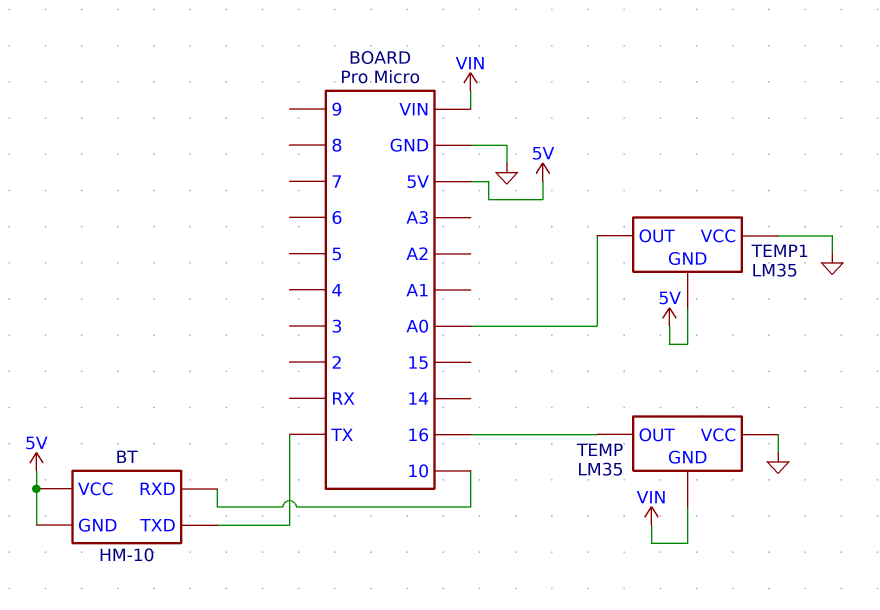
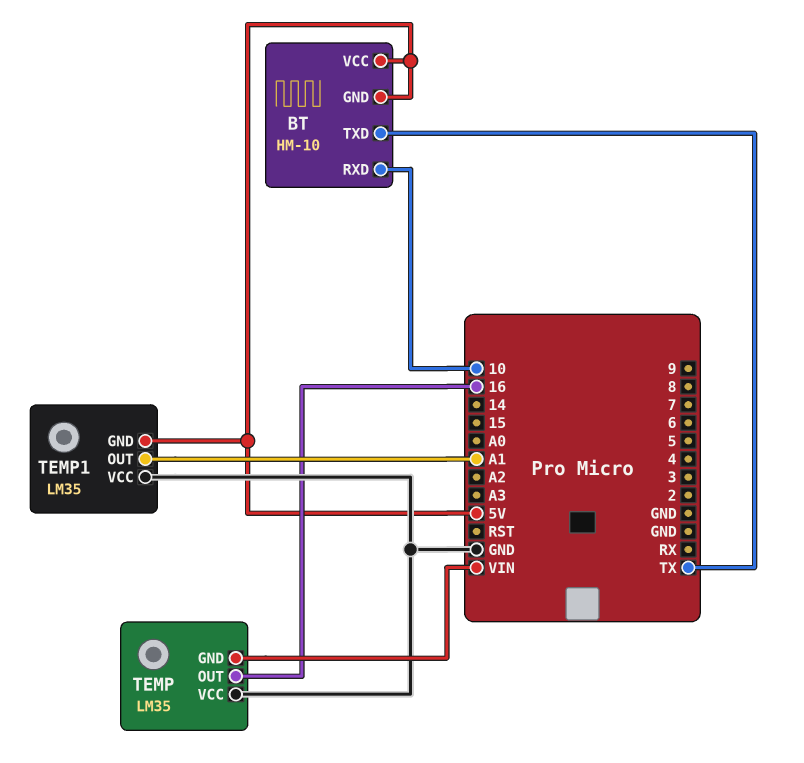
TEMP1 pin OUT: A0 -> A1

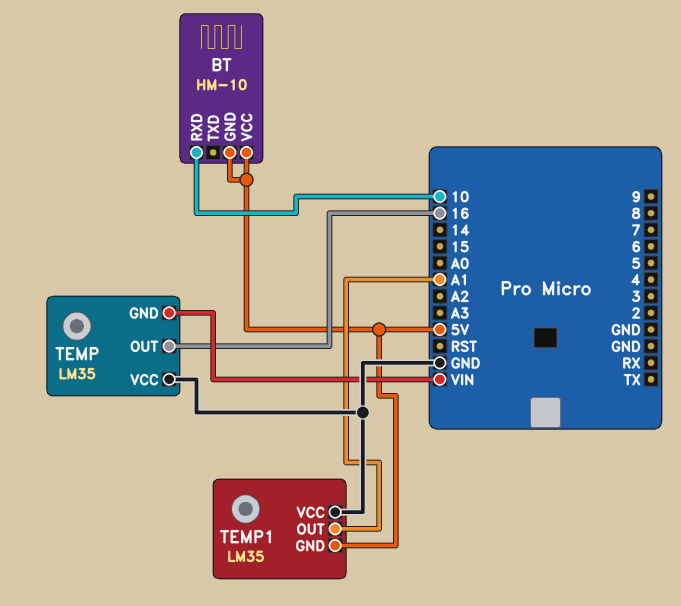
BT pin TXD: TX -> none

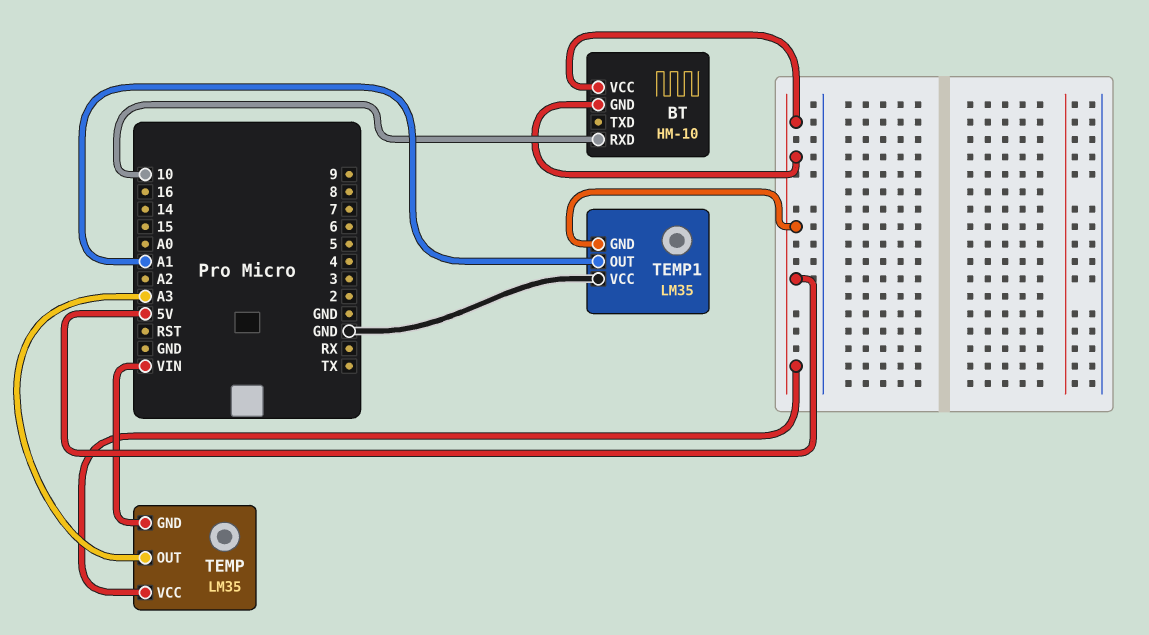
TEMP pin OUT: 16 -> A3
TEMP pin VCC: GND -> 5V

